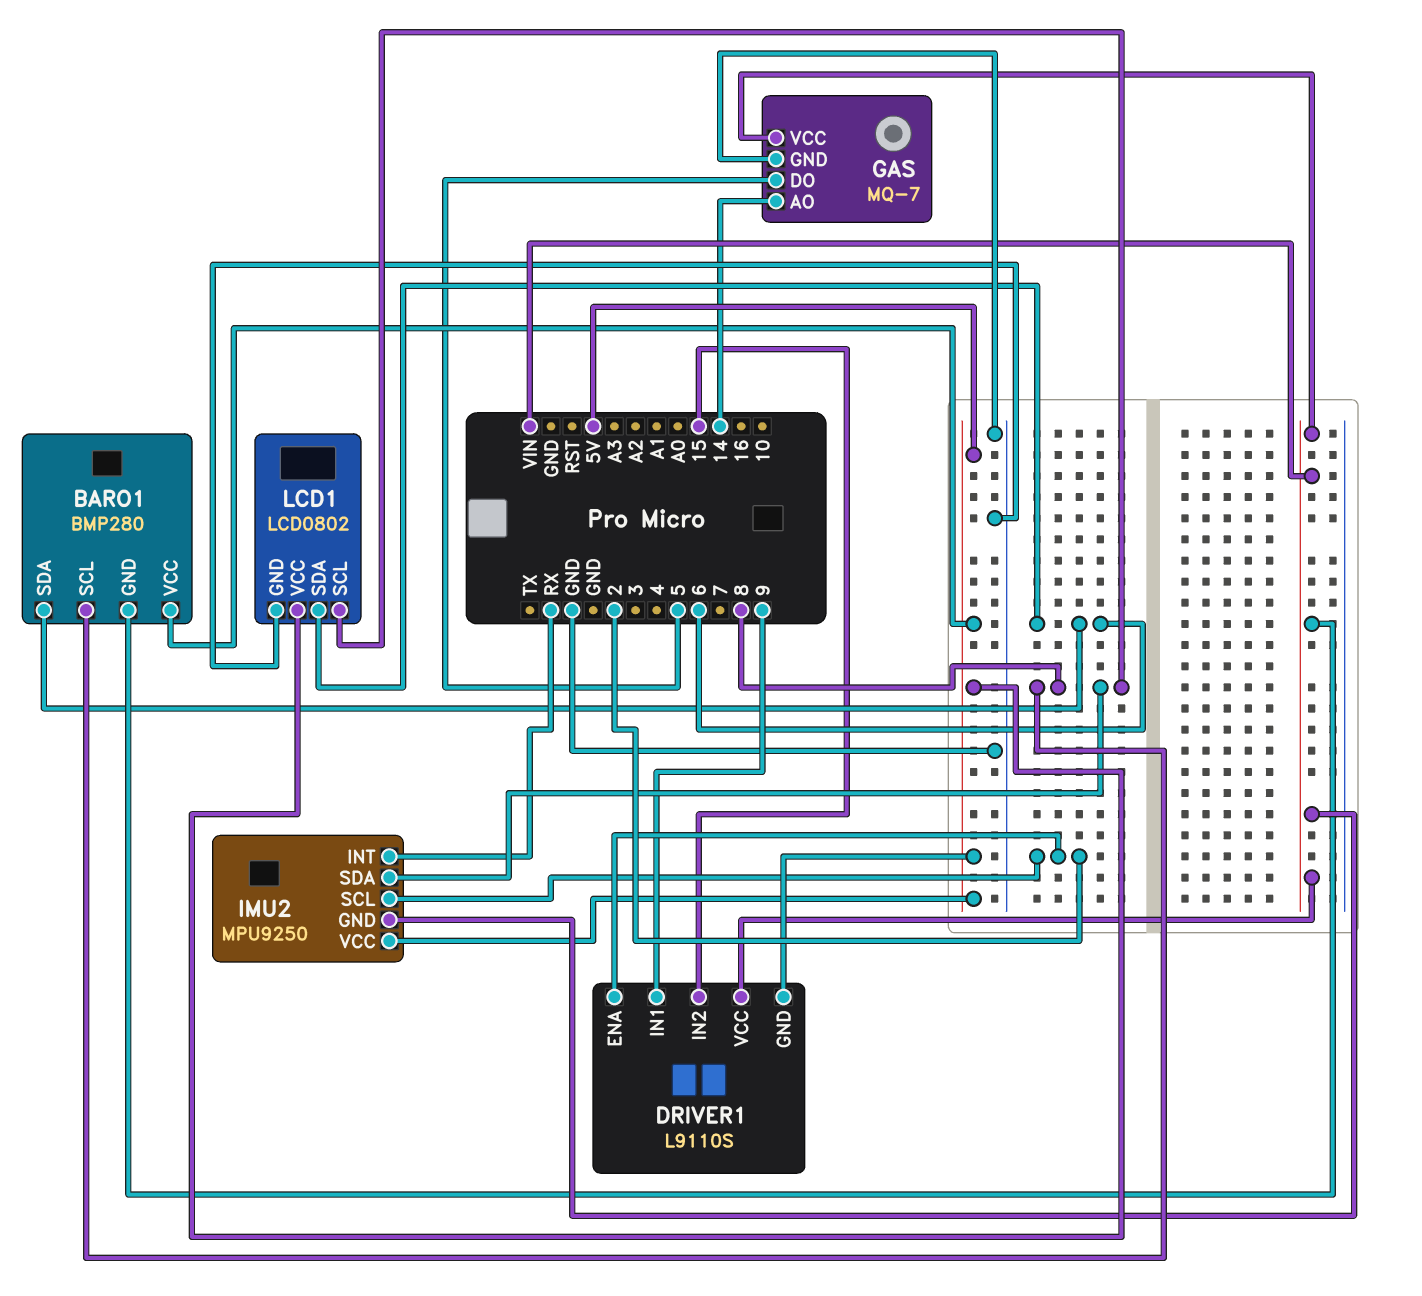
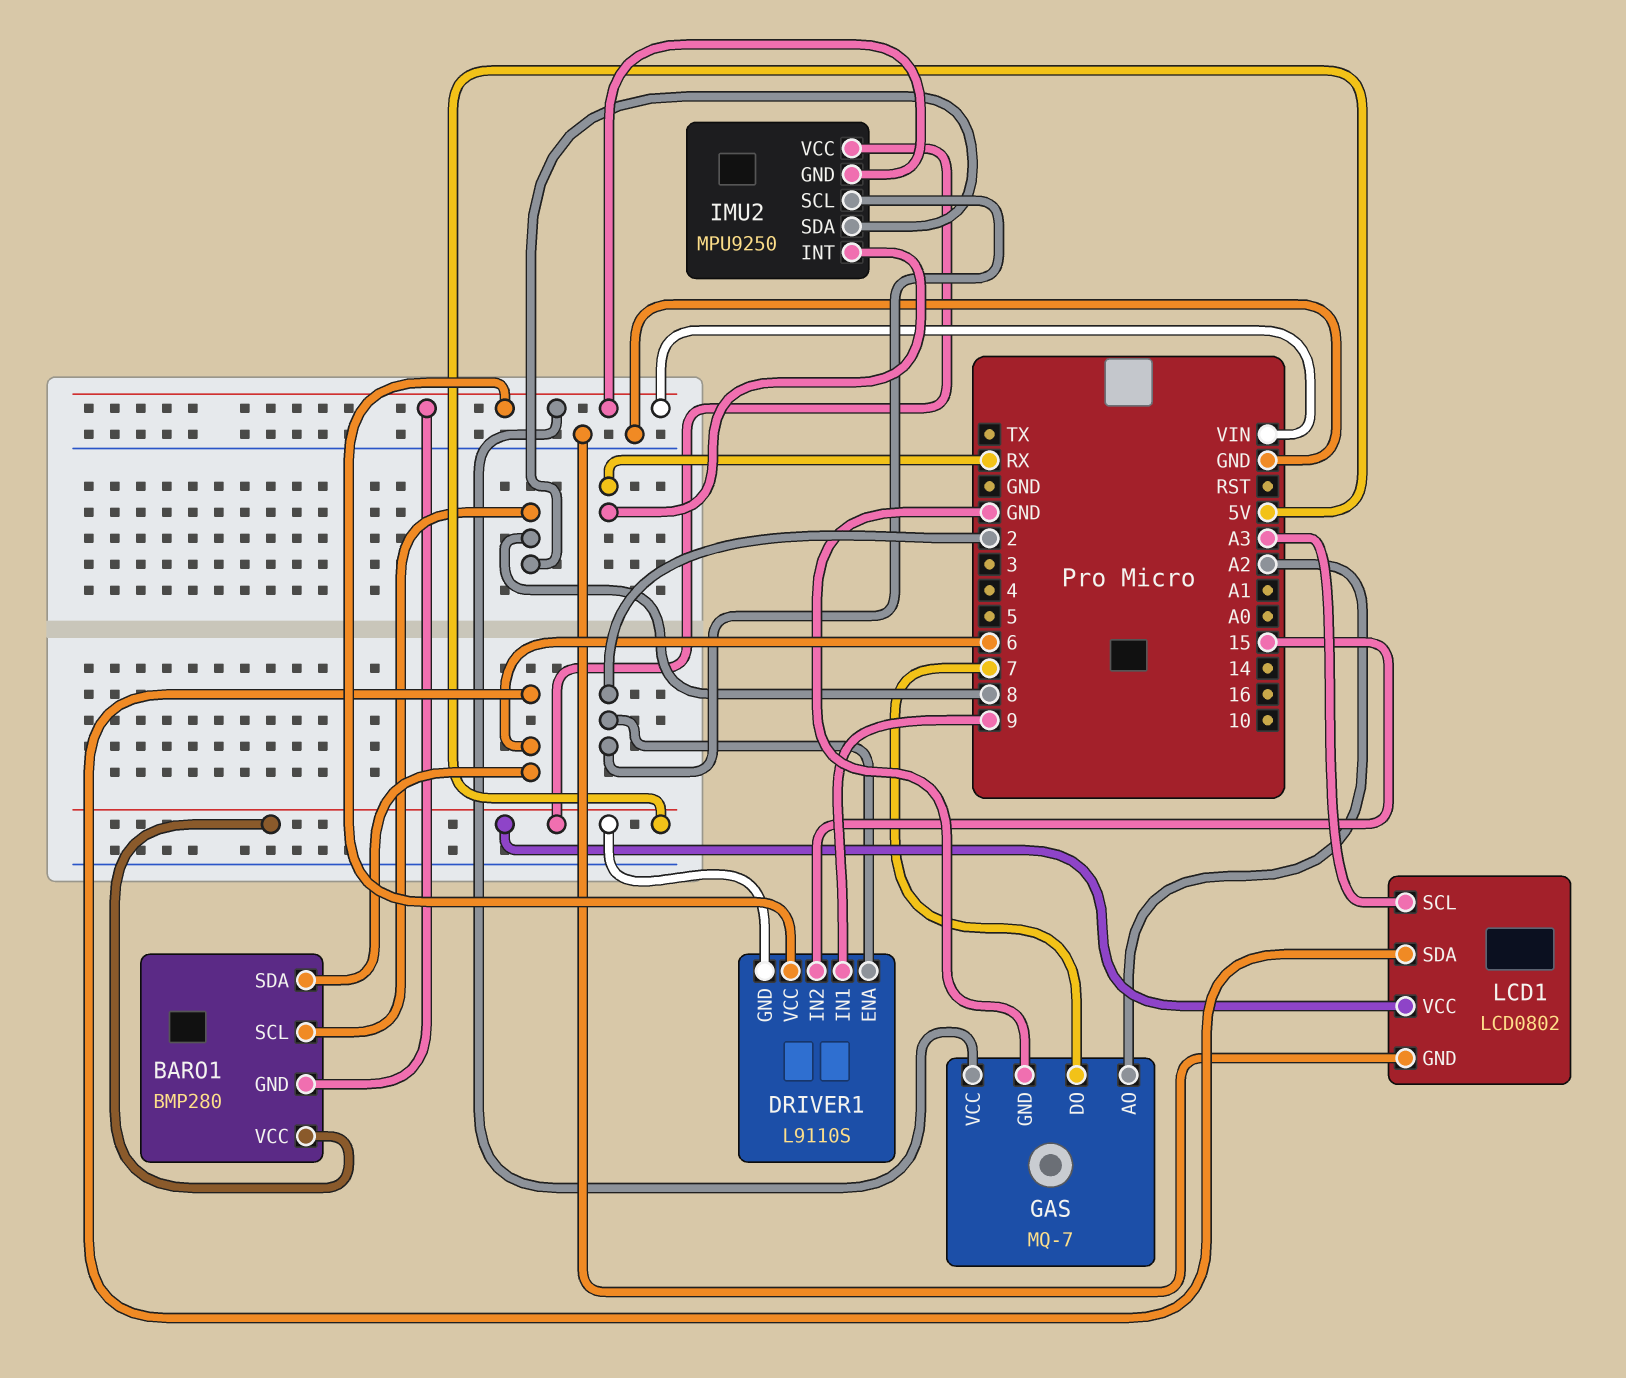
GAS pin AO: 14 -> A2
GAS pin DO: 5 -> 7
LCD1 pin SCL: 8 -> A3

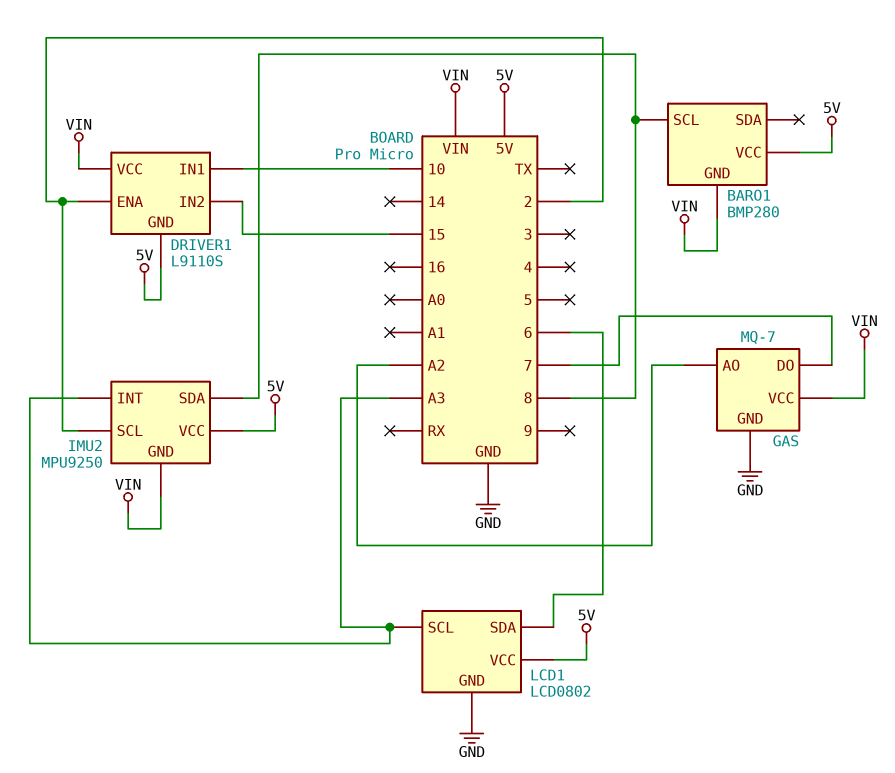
BARO1 pin SDA: 6 -> none
DRIVER1 pin IN1: 9 -> 10
IMU2 pin INT: RX -> A3

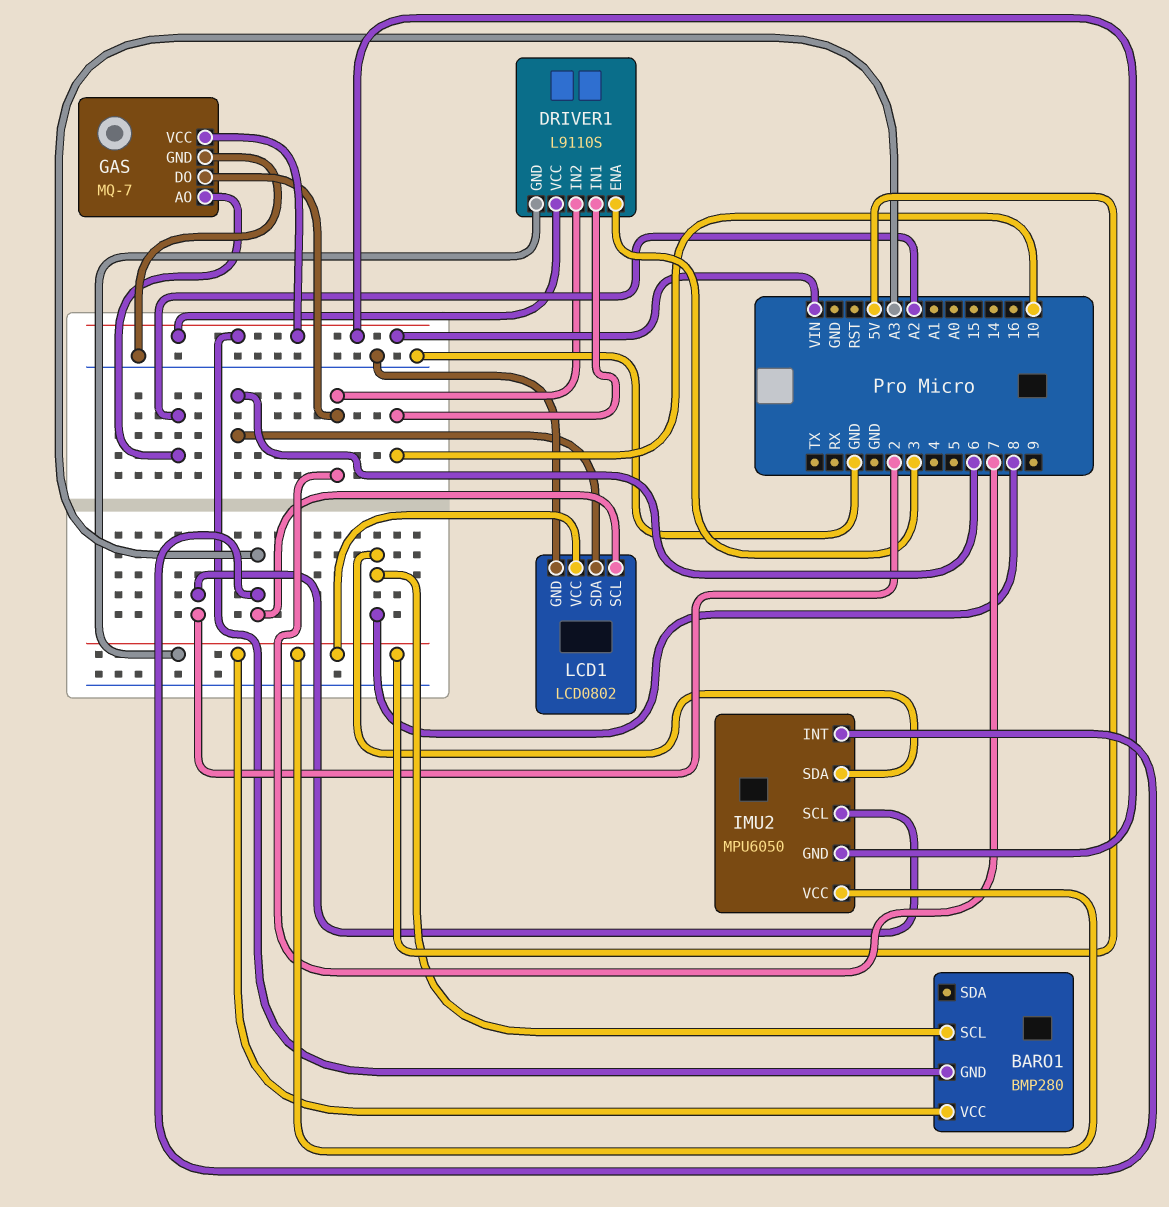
DRIVER1 pin ENA: 2 -> 3
DRIVER1 pin IN2: 15 -> 7
IMU2: MPU9250 -> MPU6050

